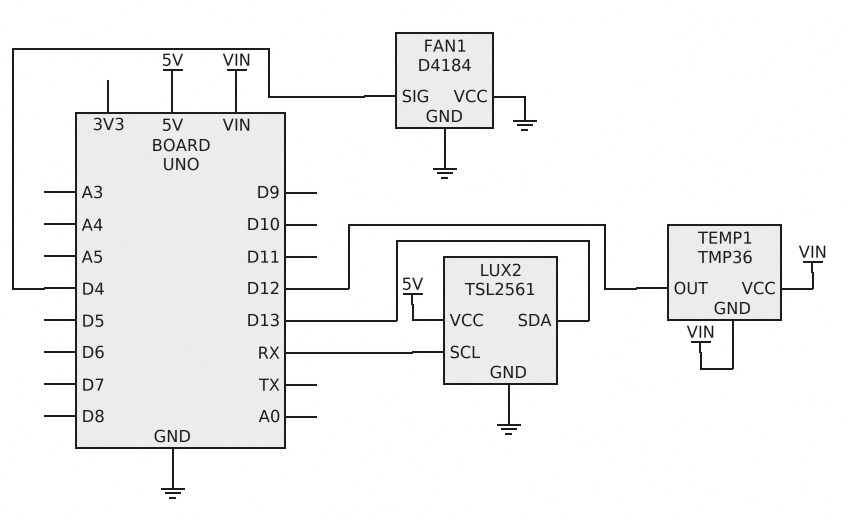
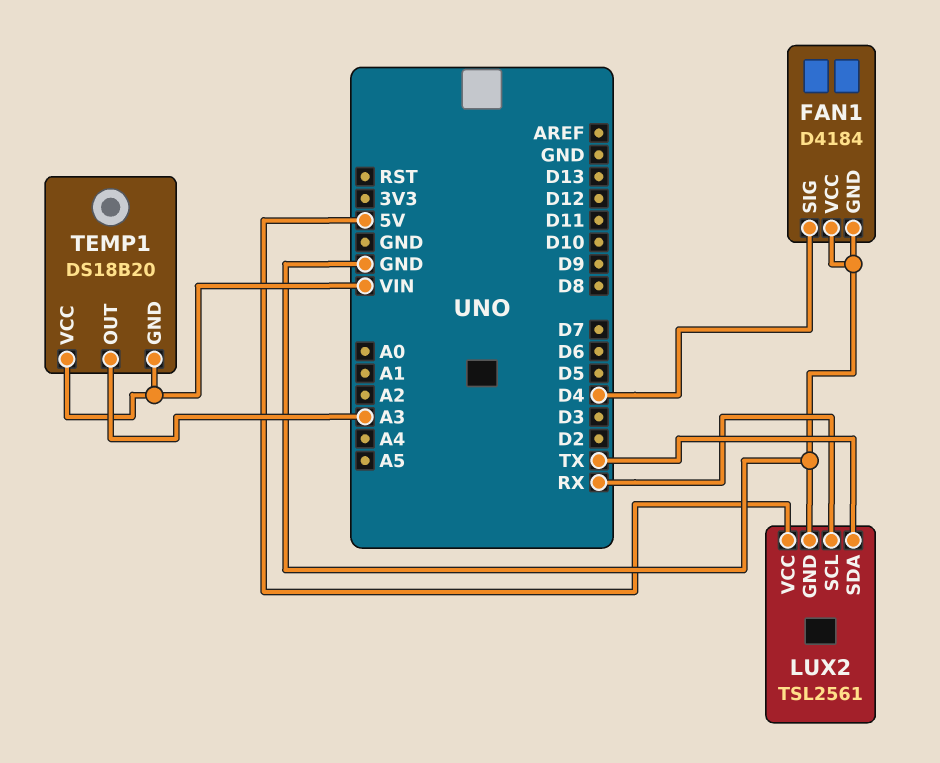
LUX2 pin SDA: D13 -> TX
TEMP1: TMP36 -> DS18B20
TEMP1 pin OUT: D12 -> A3

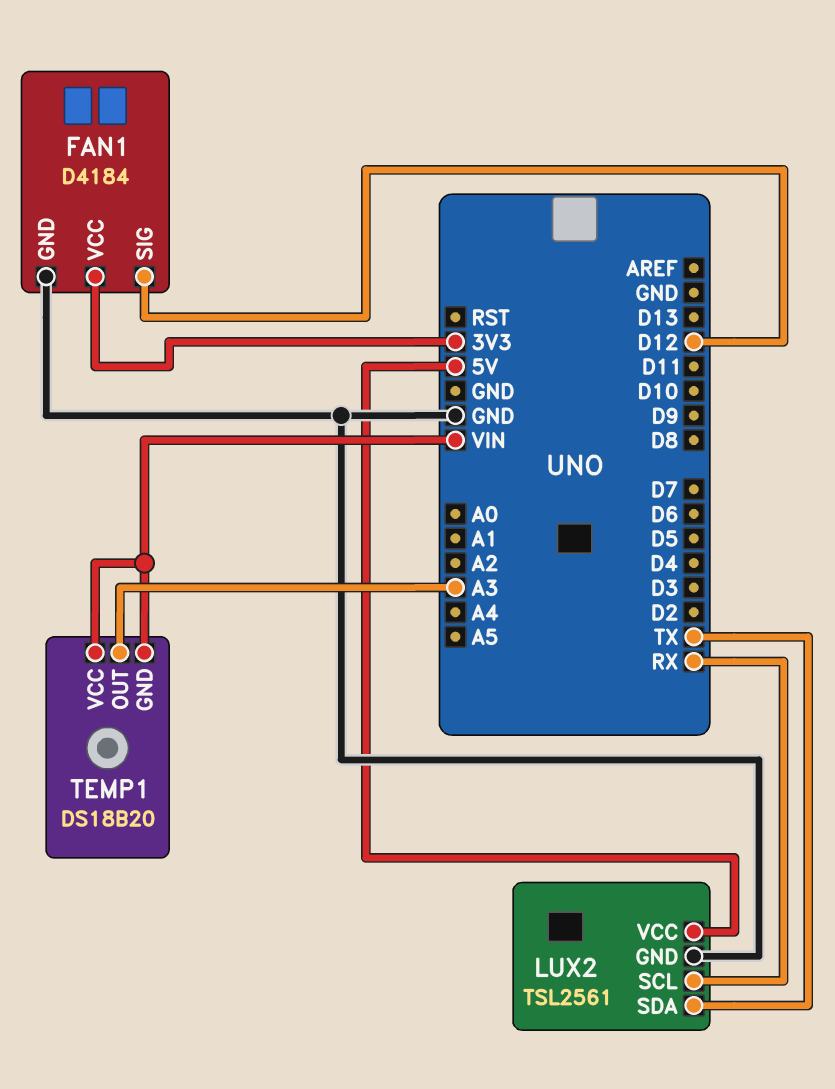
FAN1 pin SIG: D4 -> D12
FAN1 pin VCC: GND -> 3V3

